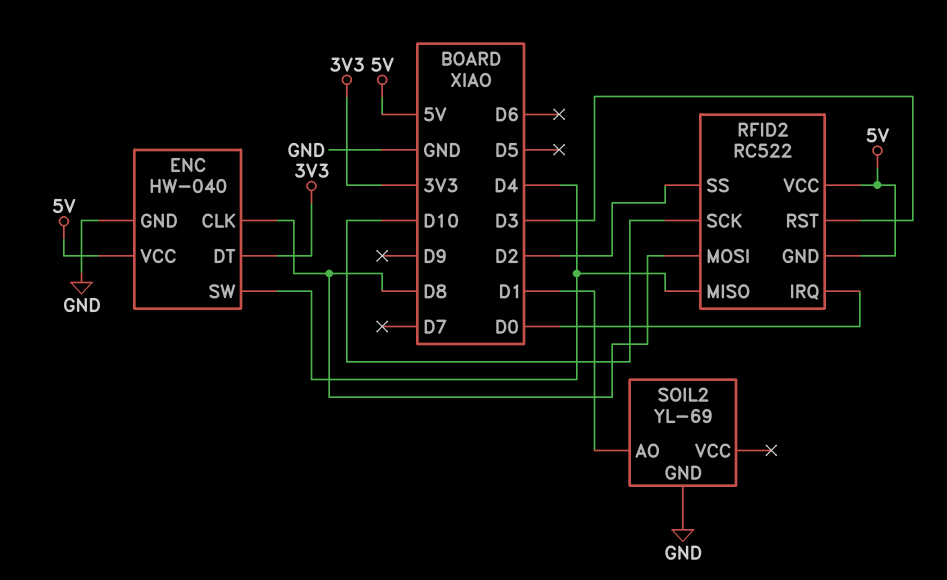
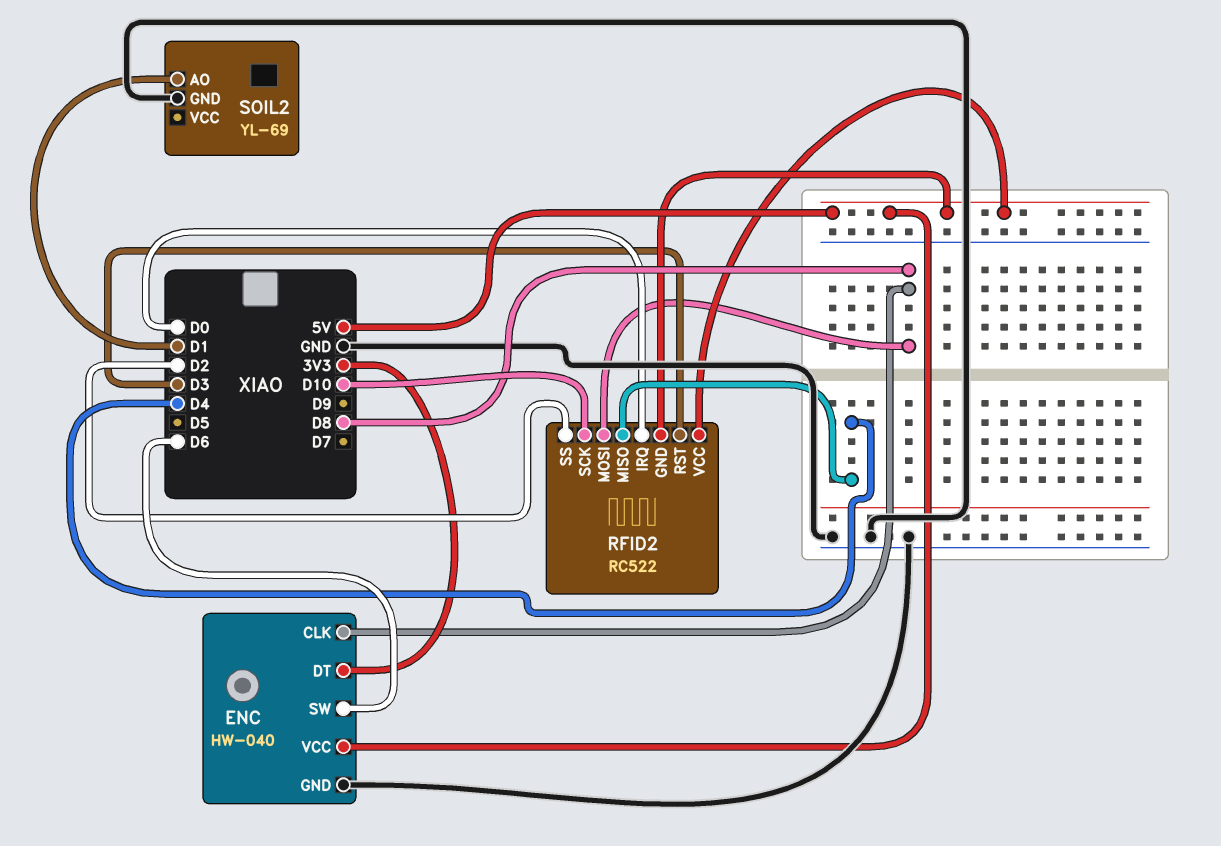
ENC pin SW: D4 -> D6

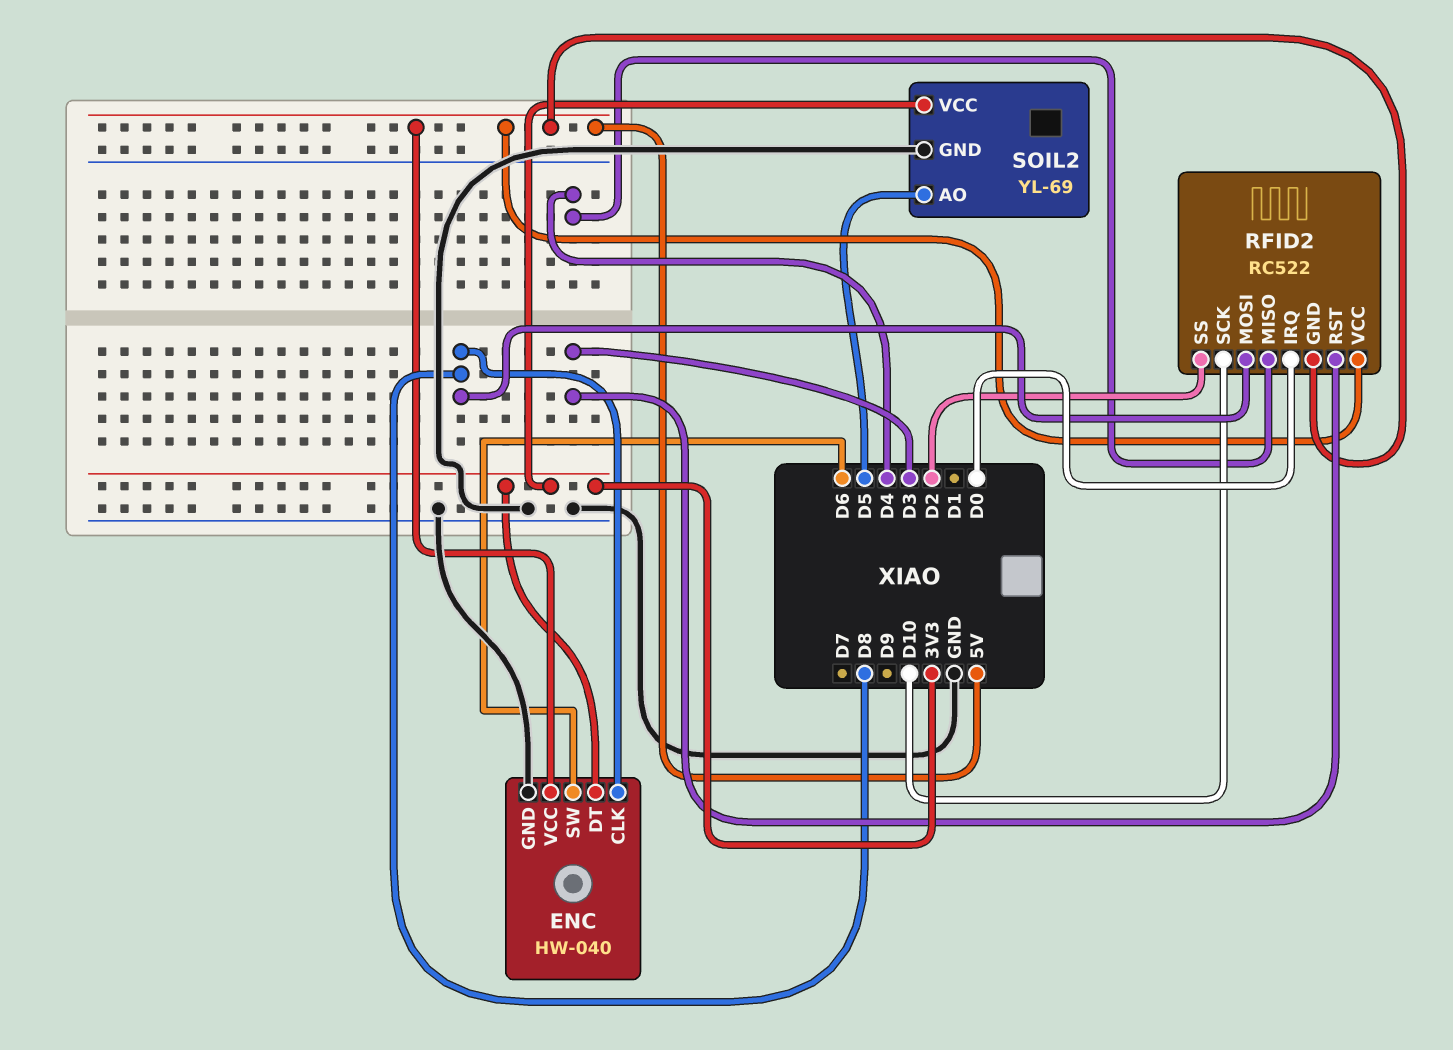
SOIL2 pin AO: D1 -> D5
SOIL2 pin VCC: none -> 3V3

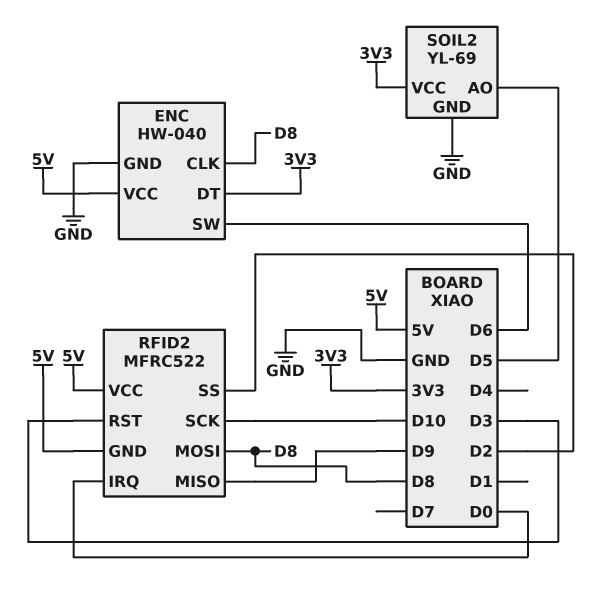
RFID2: RC522 -> MFRC522
RFID2 pin MISO: D4 -> D9

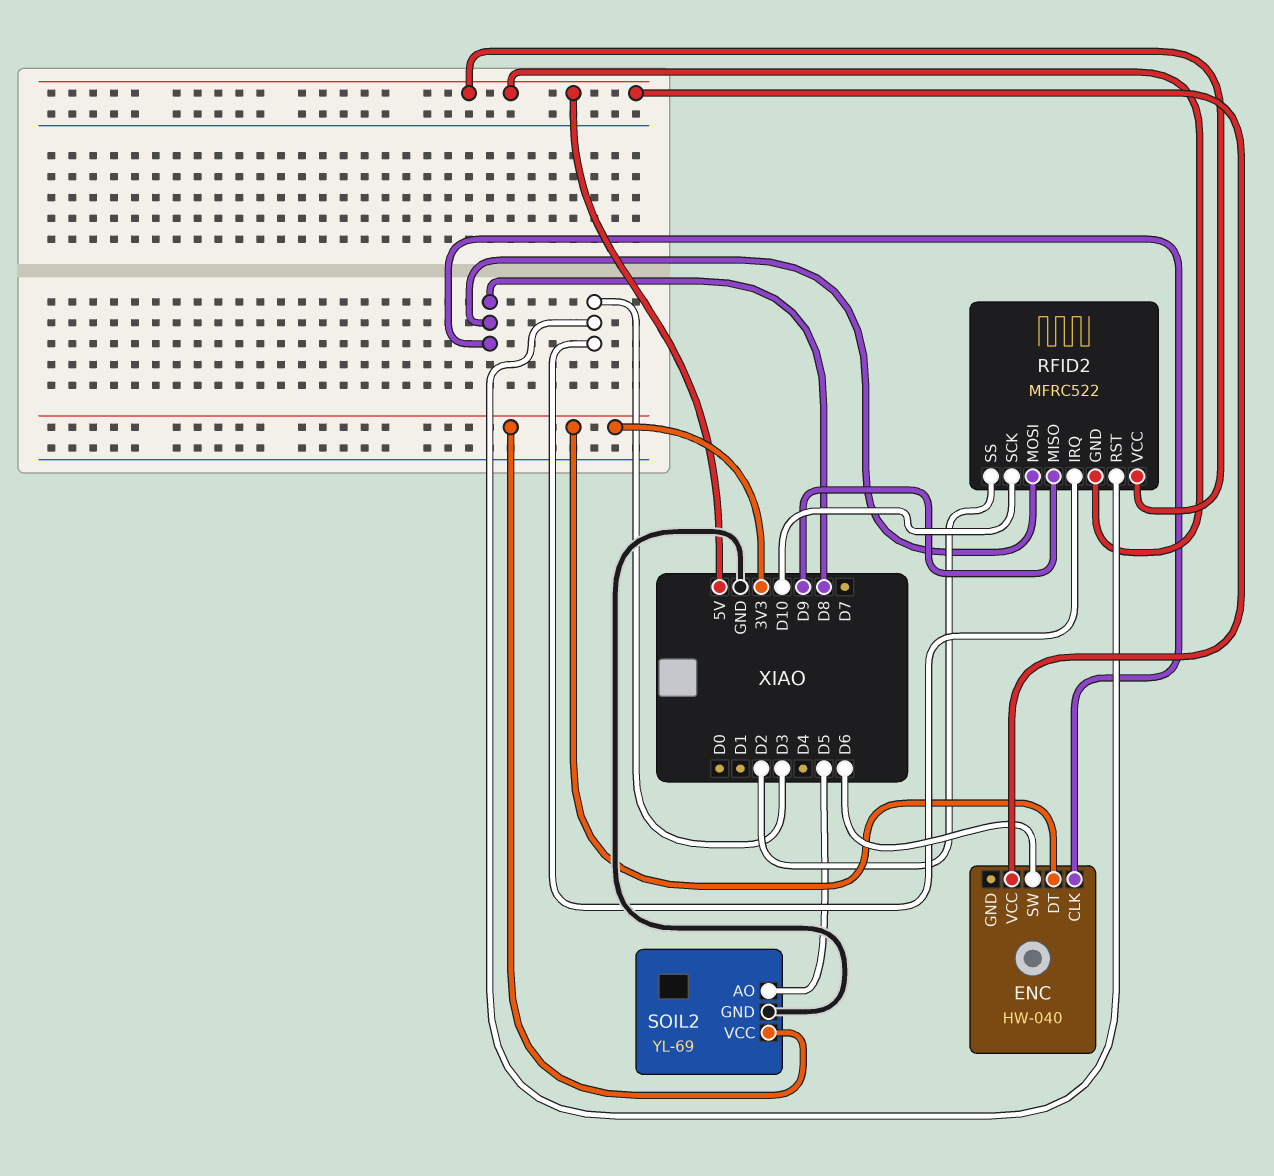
ENC pin GND: GND -> none
RFID2 pin IRQ: D0 -> D3

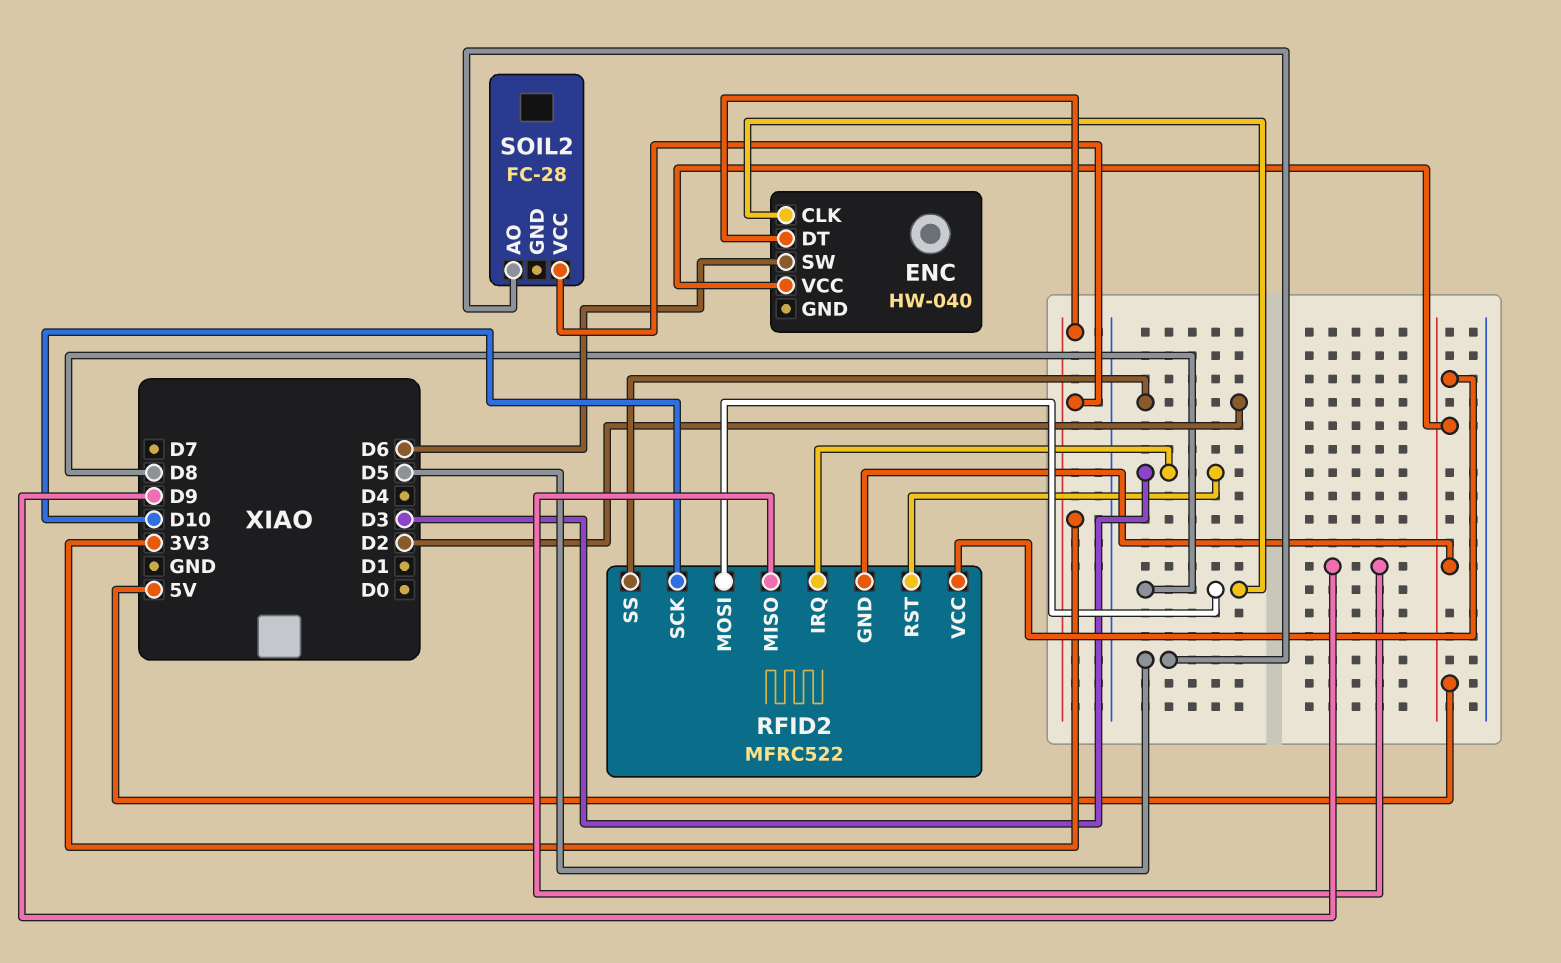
SOIL2: YL-69 -> FC-28
SOIL2 pin GND: GND -> none

